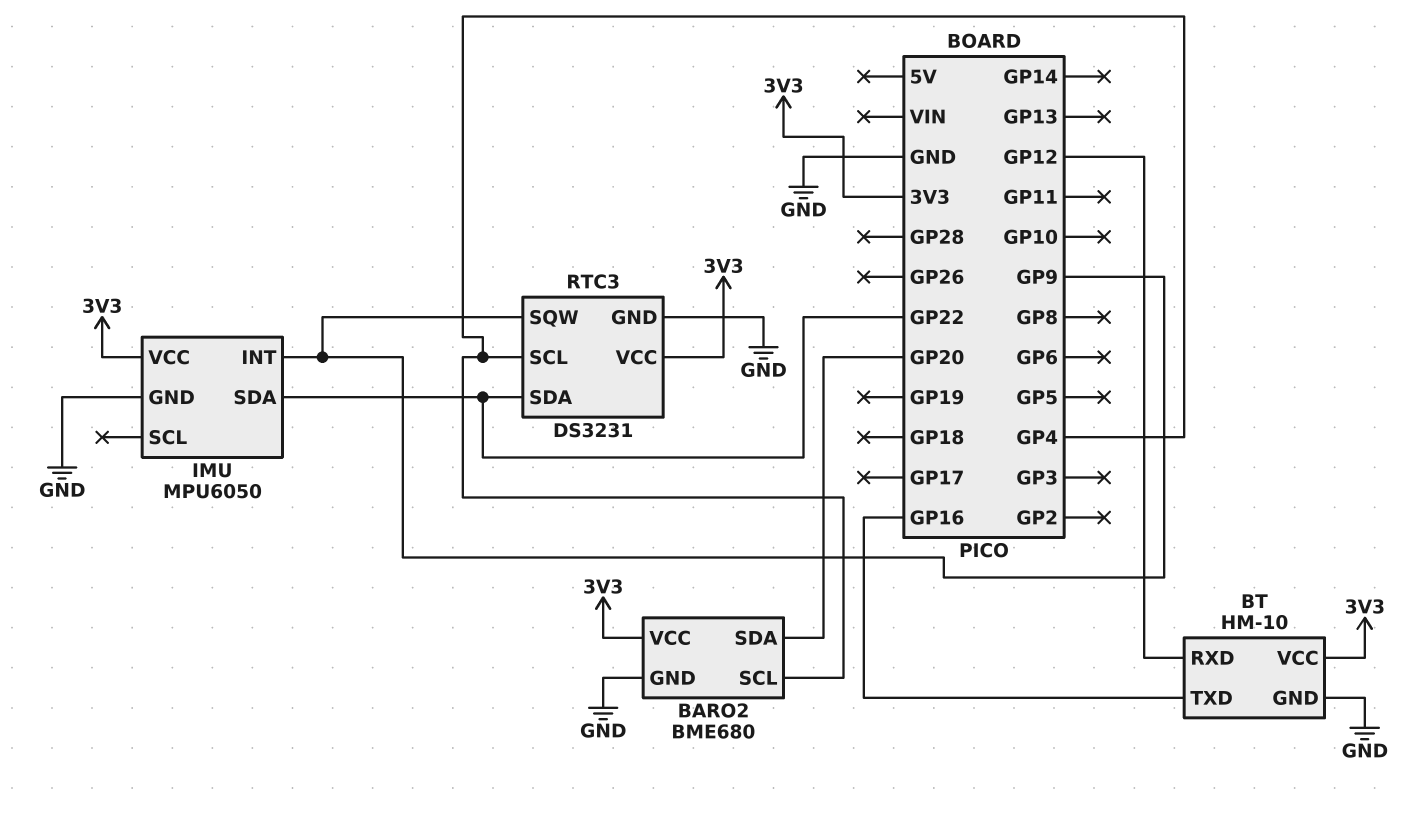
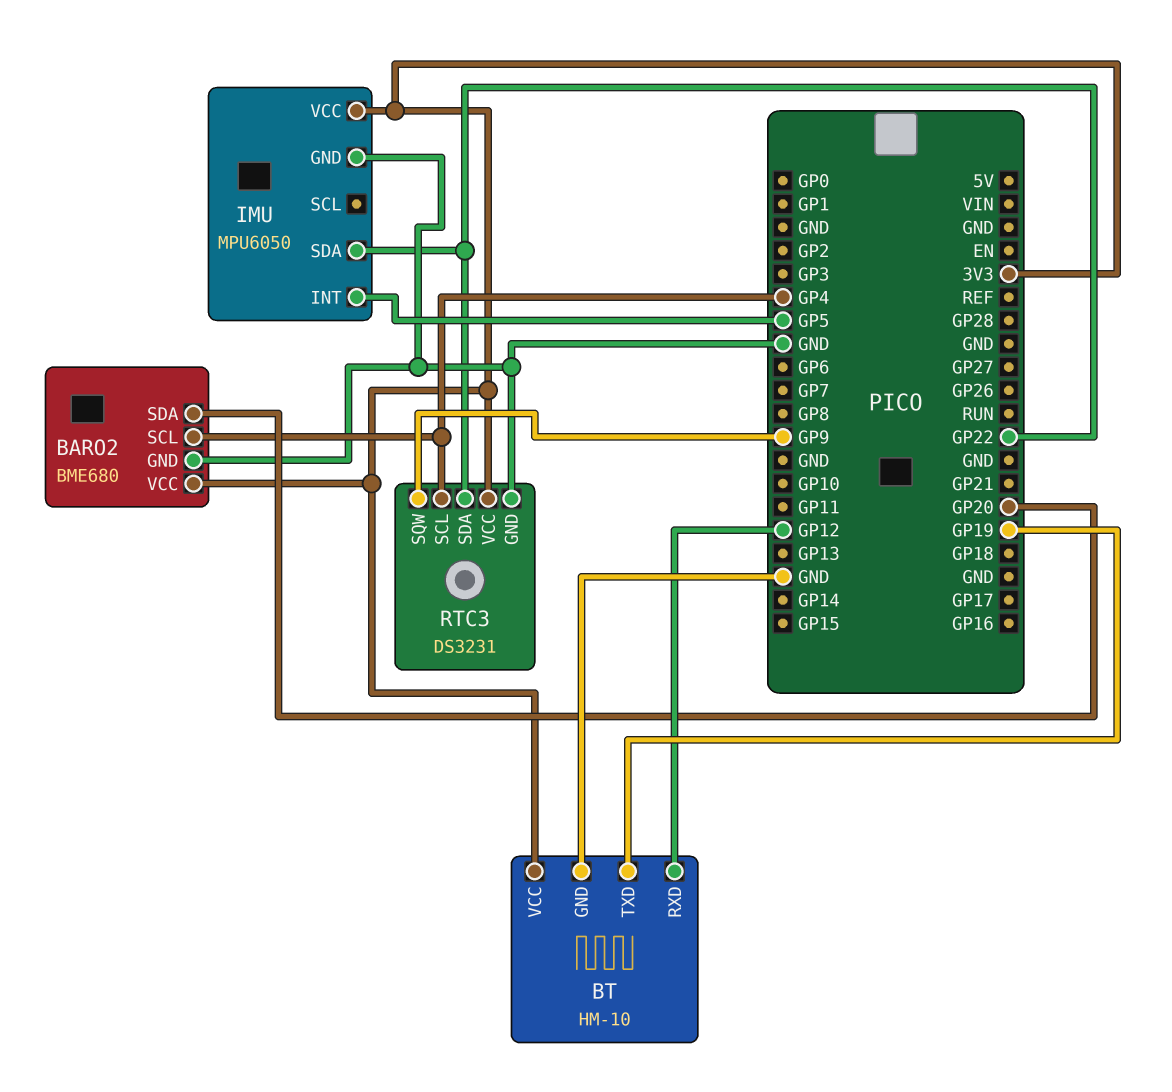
BT pin TXD: GP16 -> GP19
IMU pin INT: GP9 -> GP5

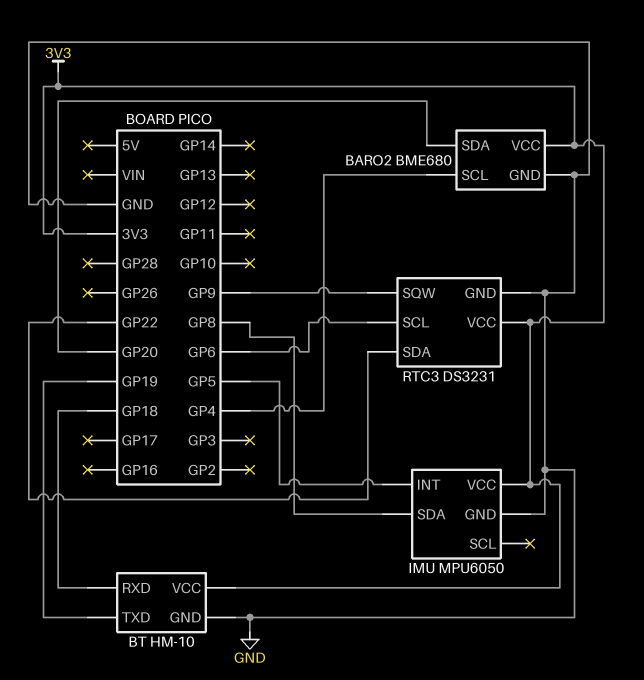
BT pin RXD: GP12 -> GP18
IMU pin SDA: GP22 -> GP8
RTC3 pin SCL: GP4 -> GP6

